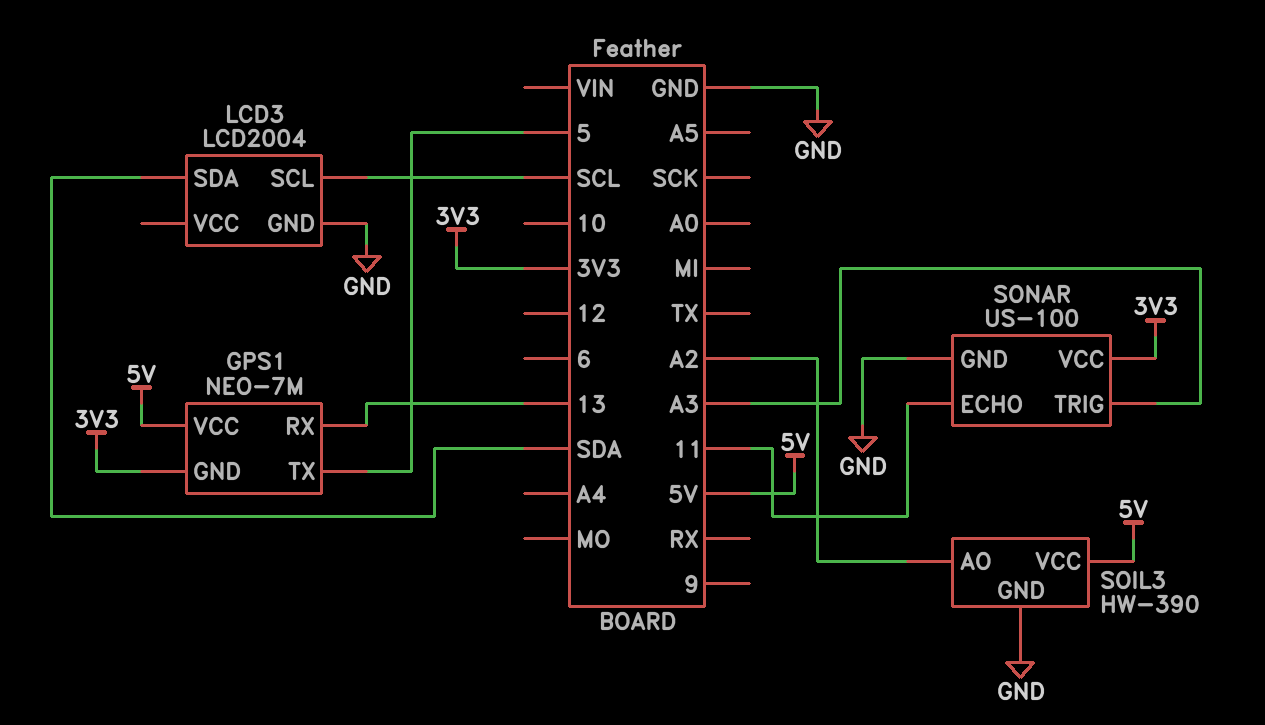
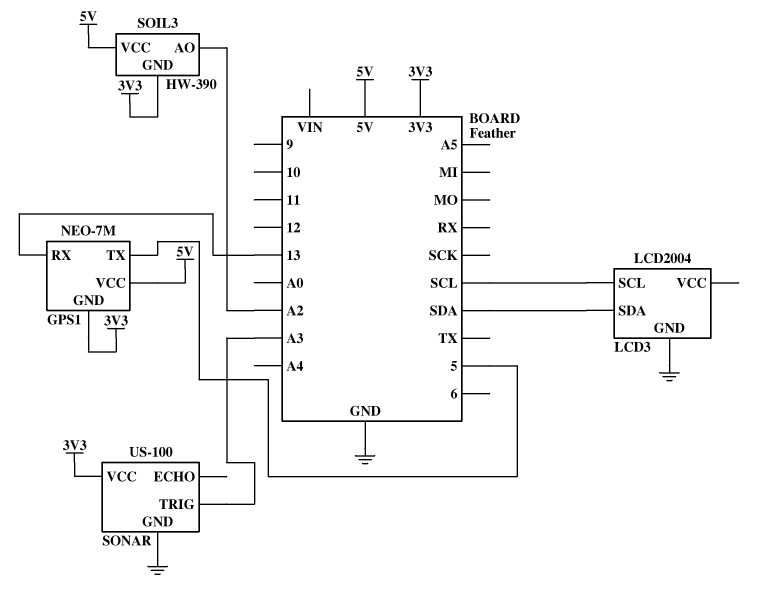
SOIL3 pin GND: GND -> 3V3
SONAR pin ECHO: 11 -> none

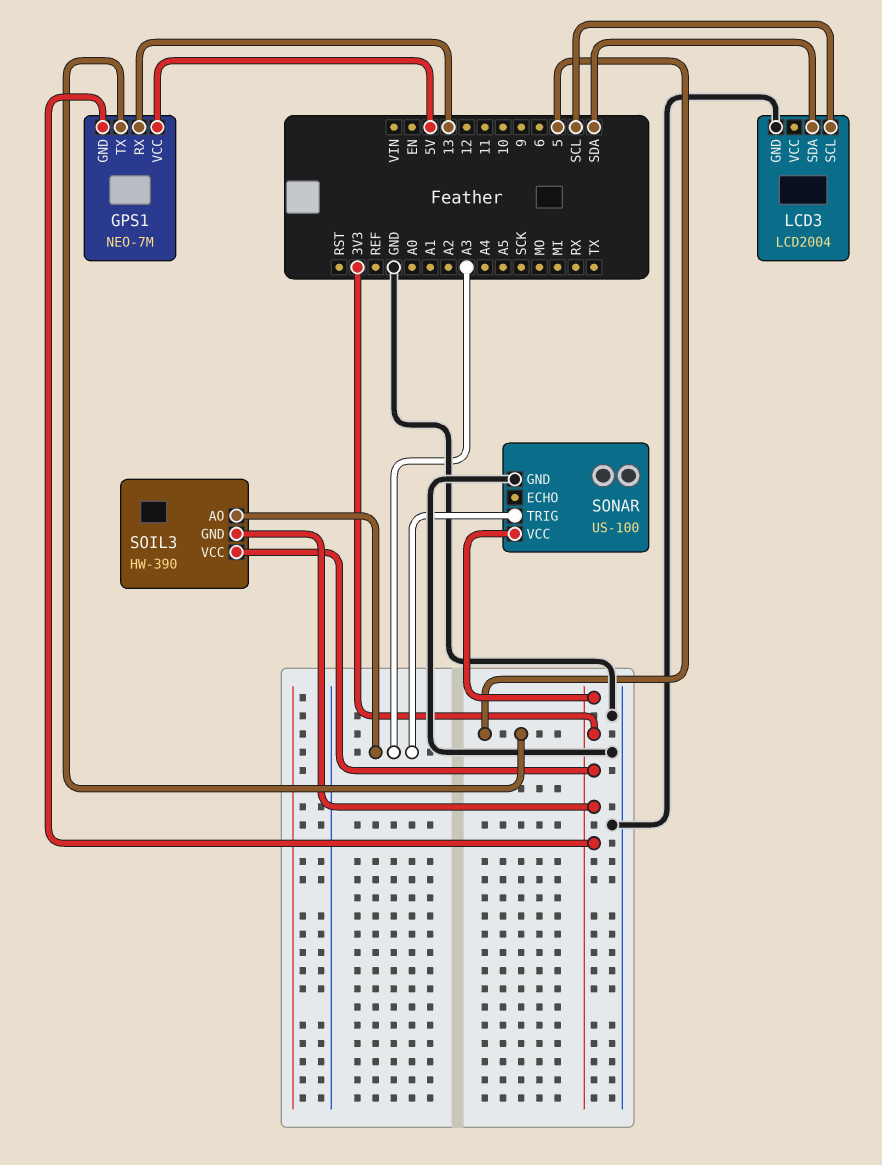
SOIL3 pin AO: A2 -> A3
SOIL3 pin VCC: 5V -> 3V3

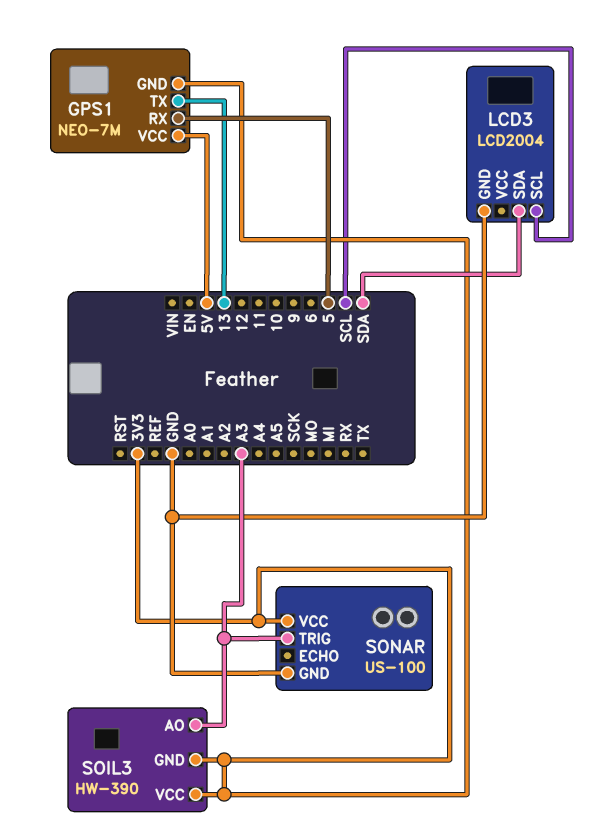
GPS1 pin RX: 13 -> 5
GPS1 pin TX: 5 -> 13

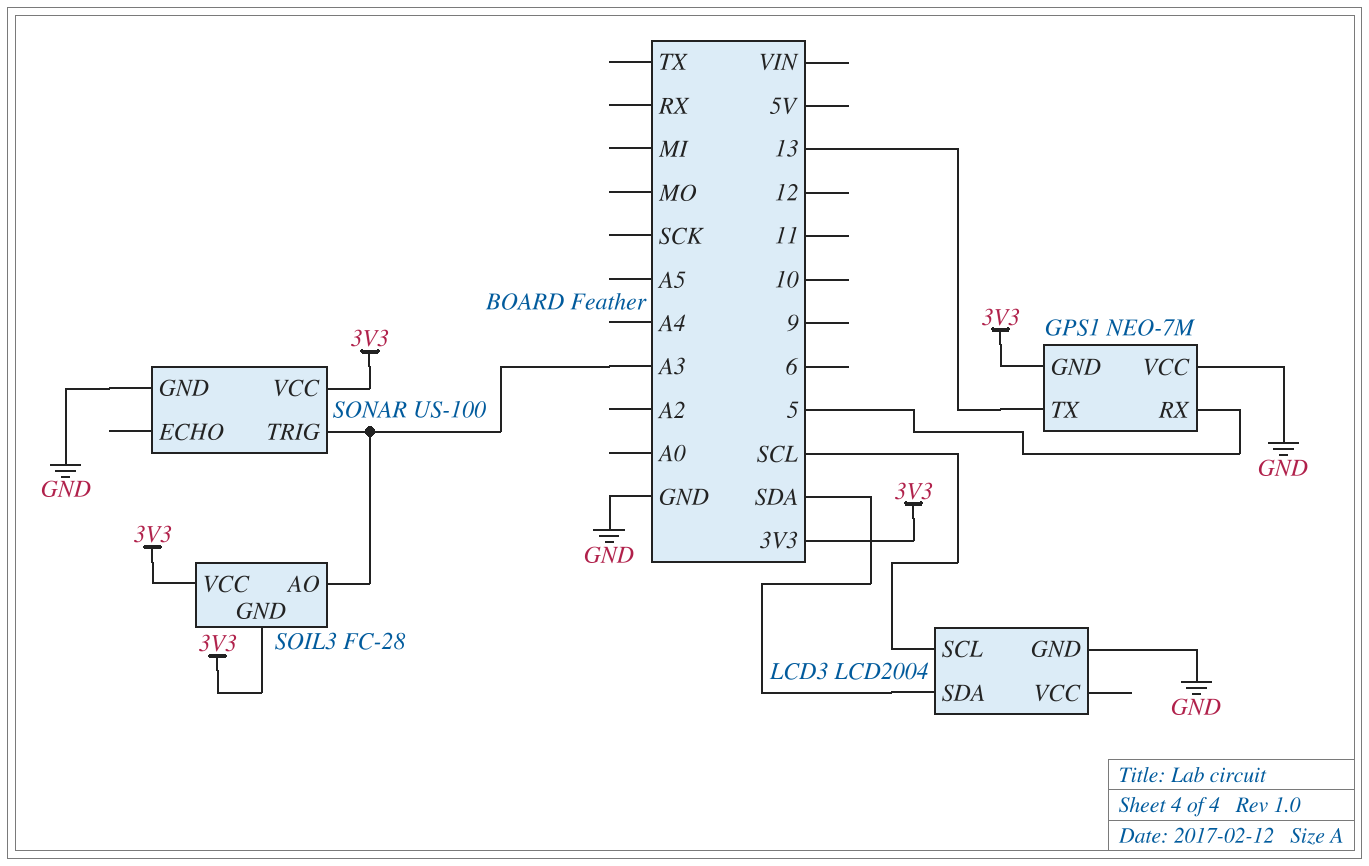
GPS1 pin VCC: 5V -> GND
SOIL3: HW-390 -> FC-28

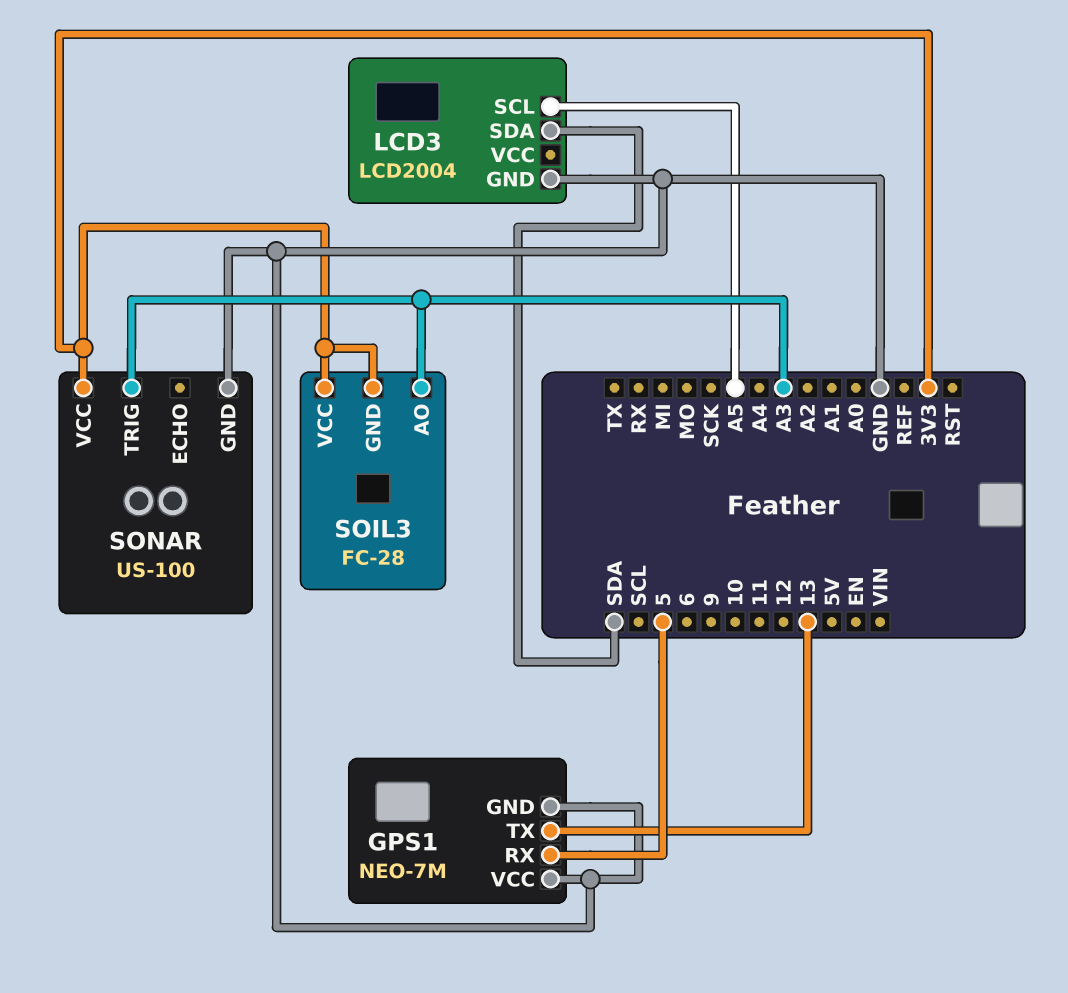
GPS1 pin GND: 3V3 -> GND
LCD3 pin SCL: SCL -> A5

